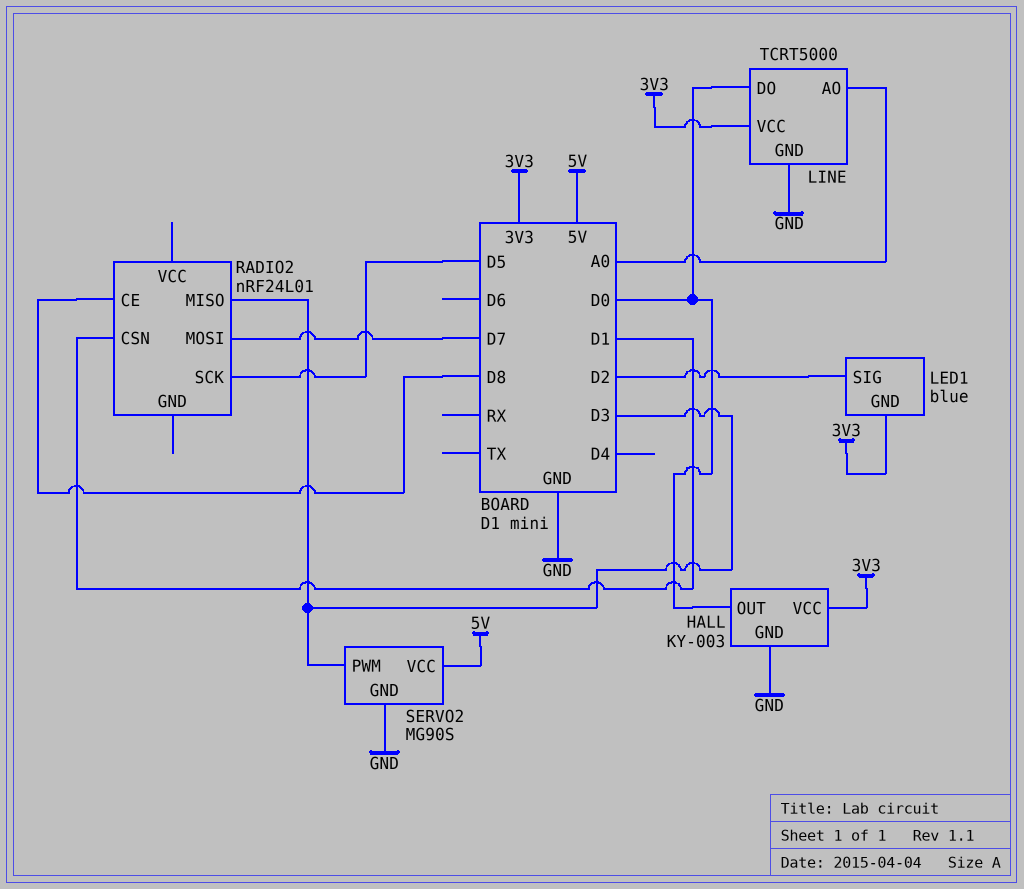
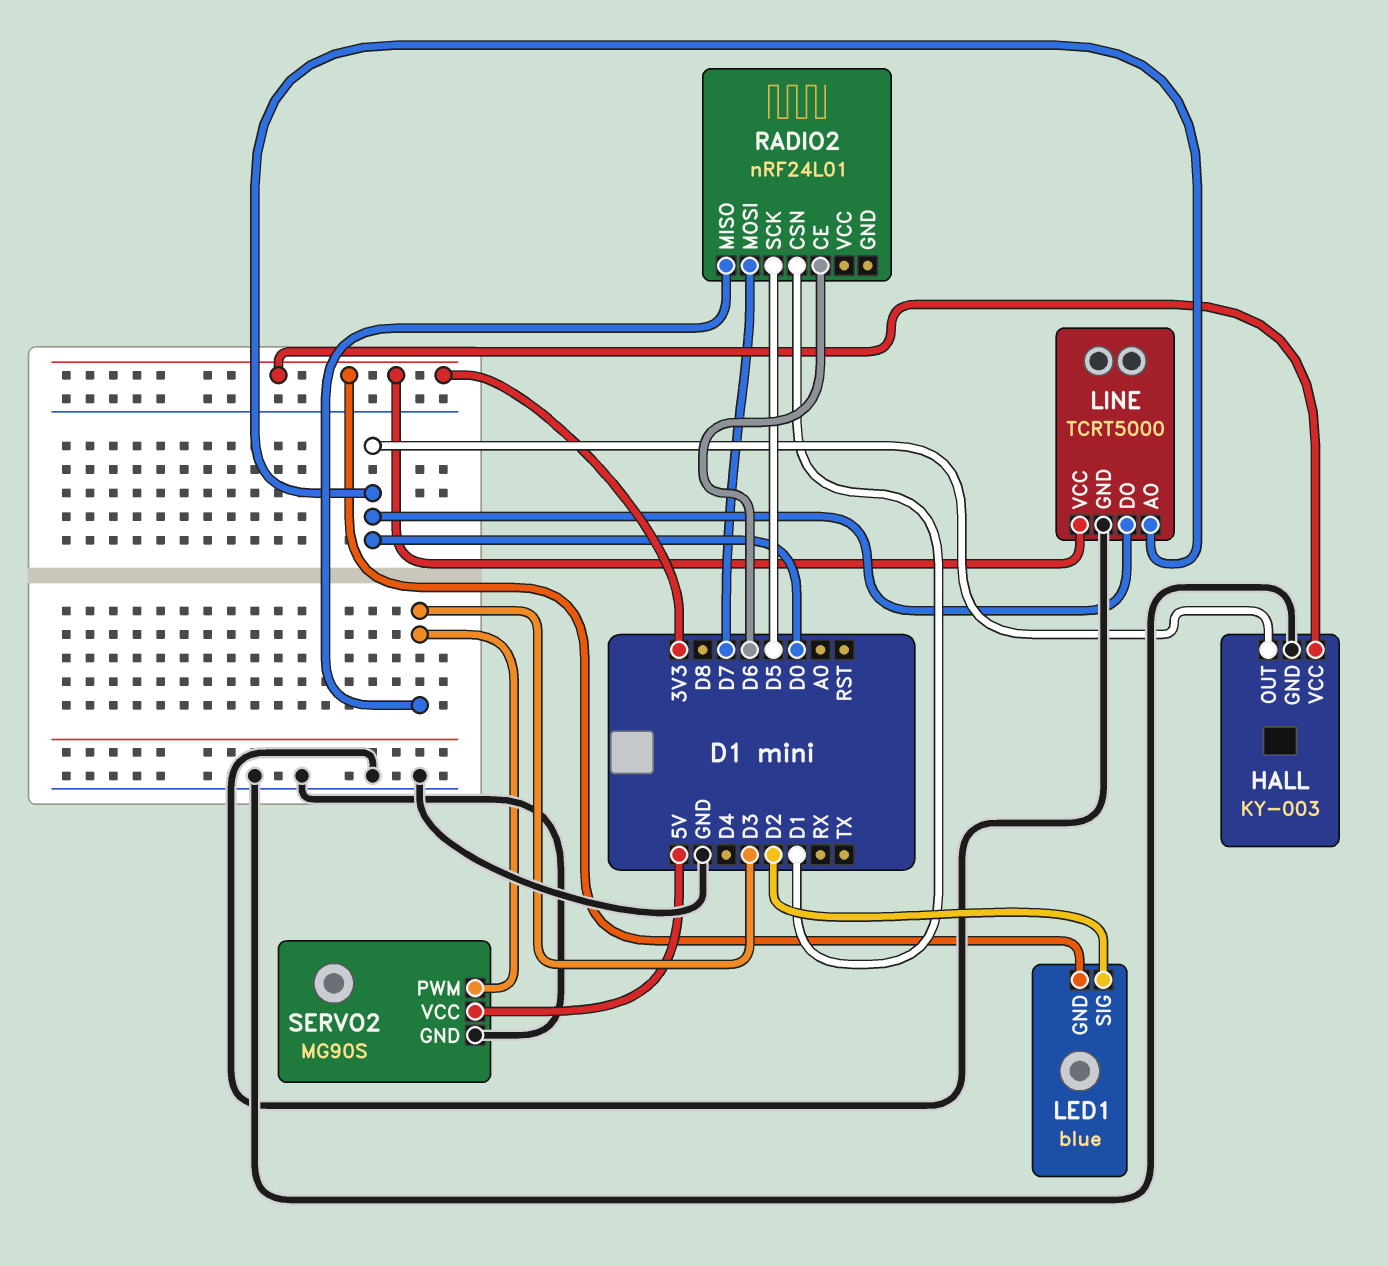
LINE pin AO: A0 -> D0
RADIO2 pin CE: D8 -> D6

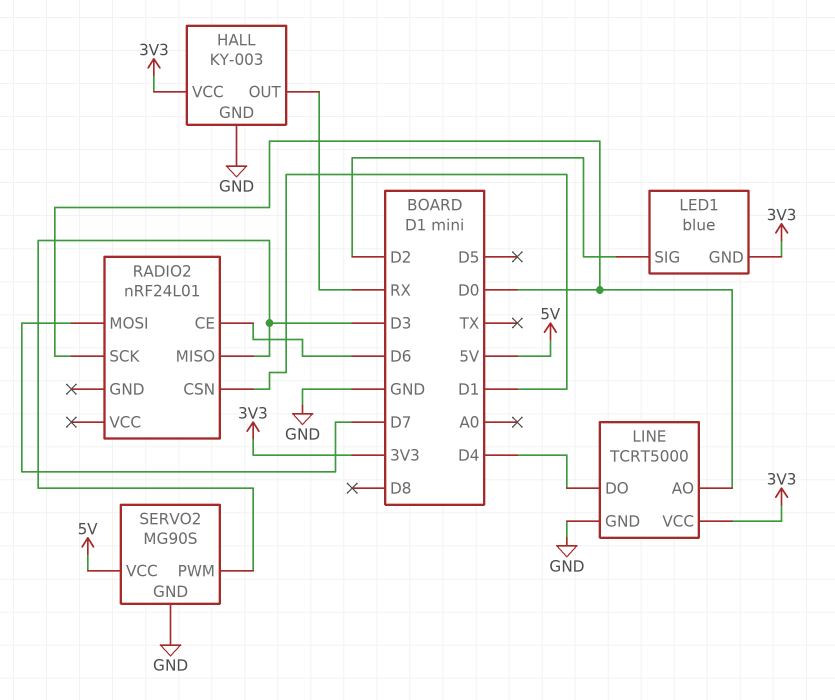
HALL pin OUT: D0 -> RX
LINE pin DO: D0 -> D4
RADIO2 pin SCK: D5 -> D0

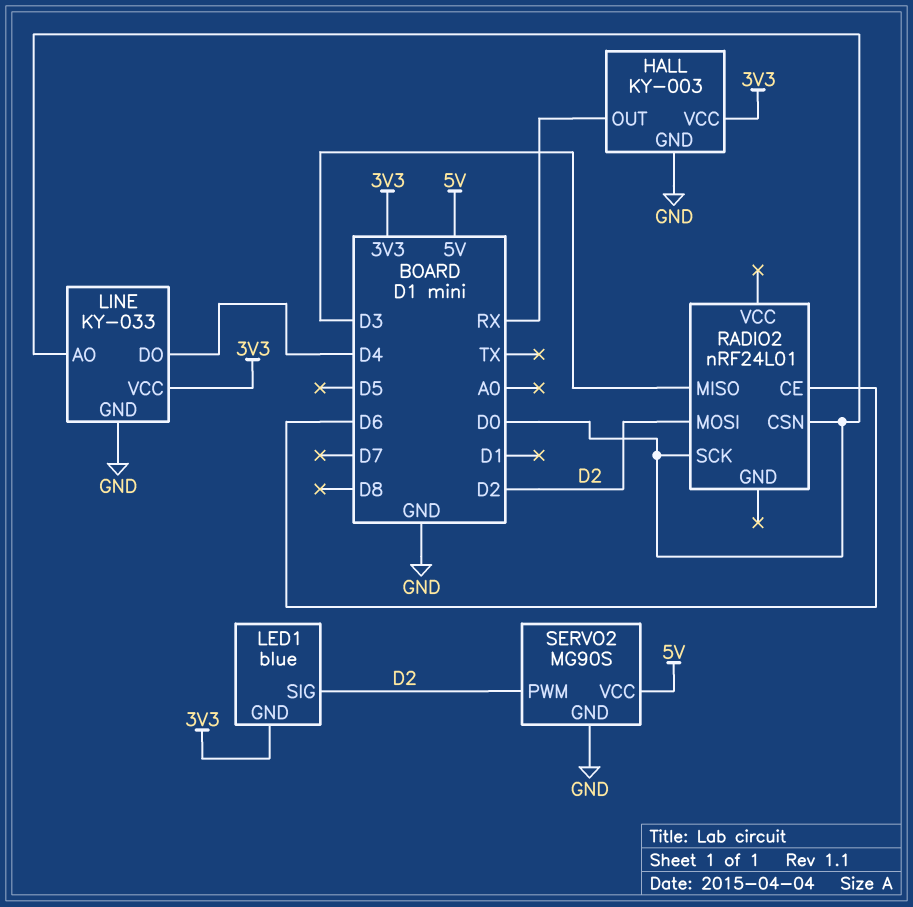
LINE: TCRT5000 -> KY-033
RADIO2 pin CSN: D1 -> D0
RADIO2 pin MOSI: D7 -> D2
SERVO2 pin PWM: D3 -> D2

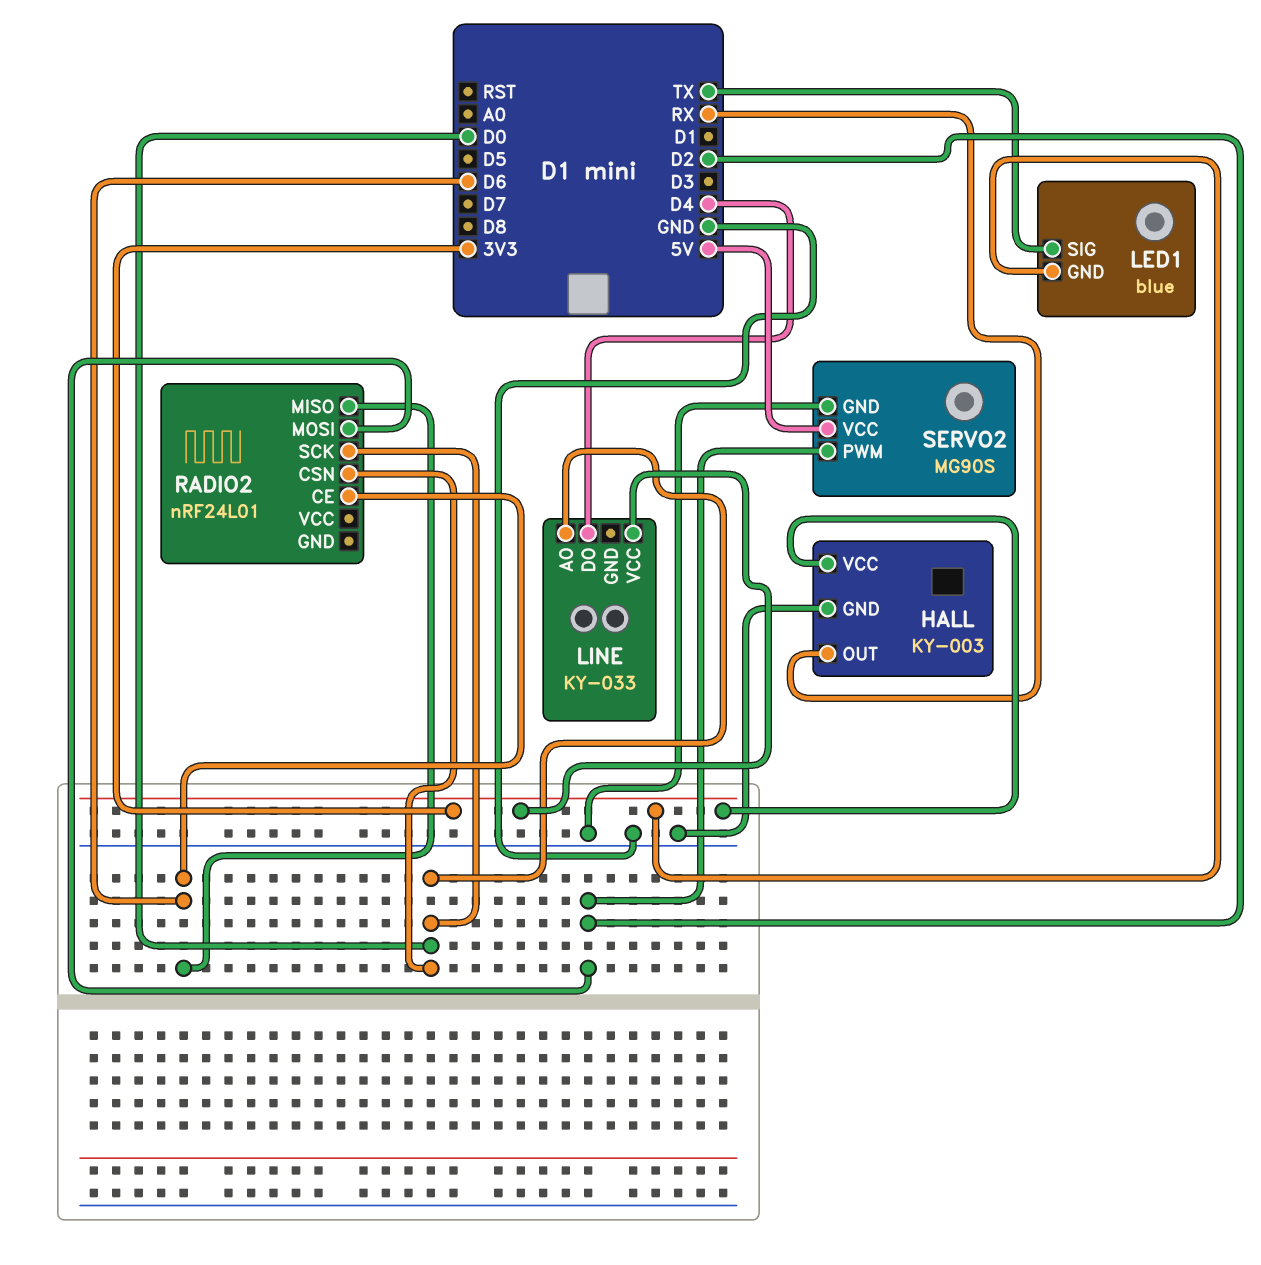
LED1 pin SIG: D2 -> TX
LINE pin GND: GND -> none
RADIO2 pin MISO: D3 -> D6

